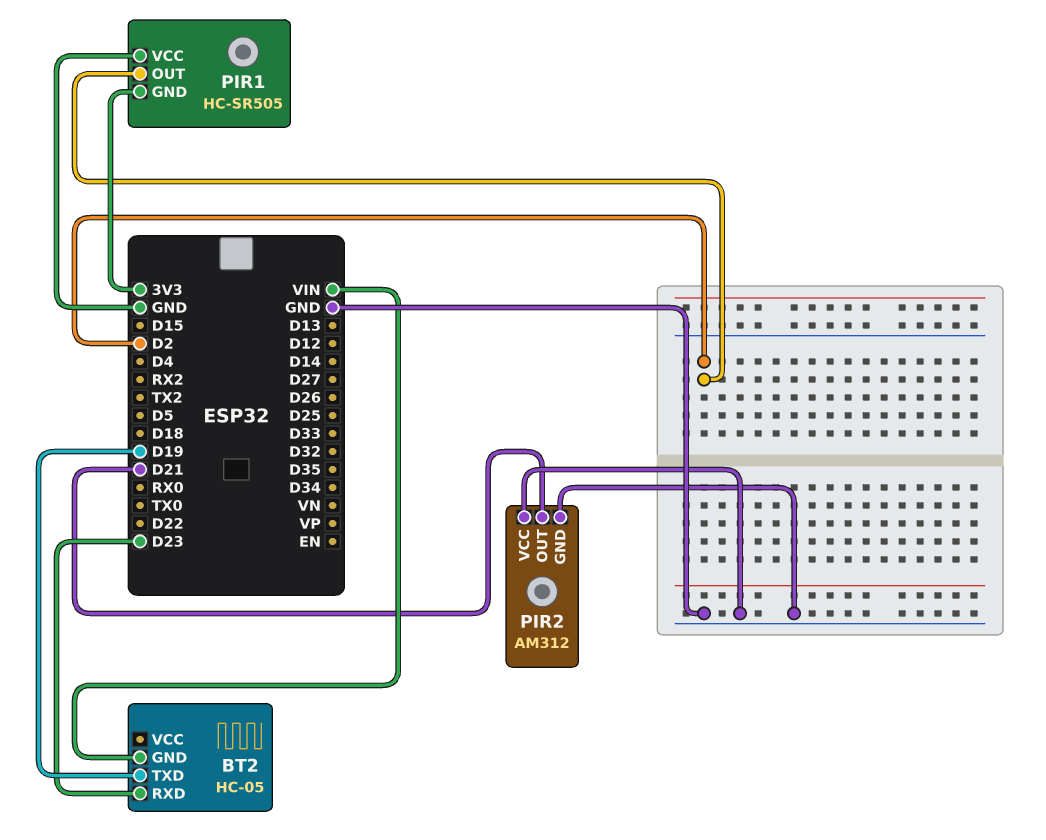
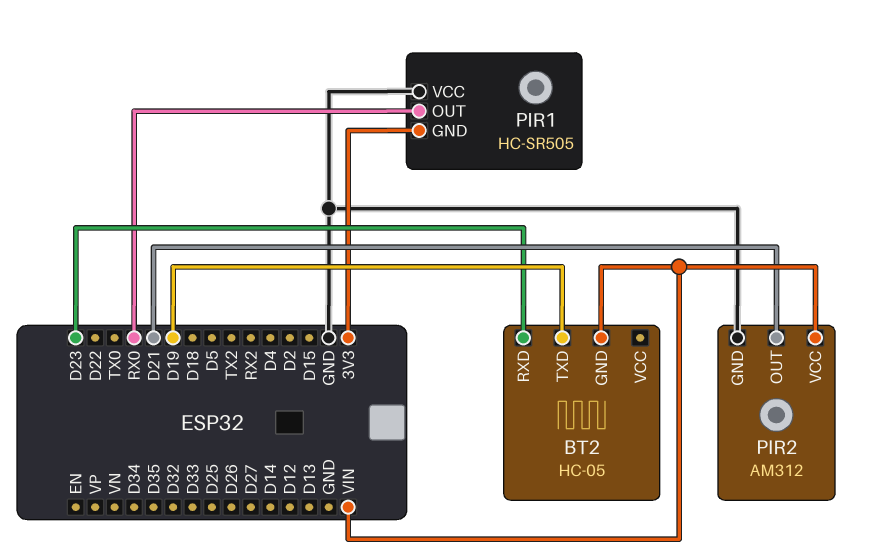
PIR1 pin OUT: D2 -> RX0
PIR2 pin VCC: GND -> VIN

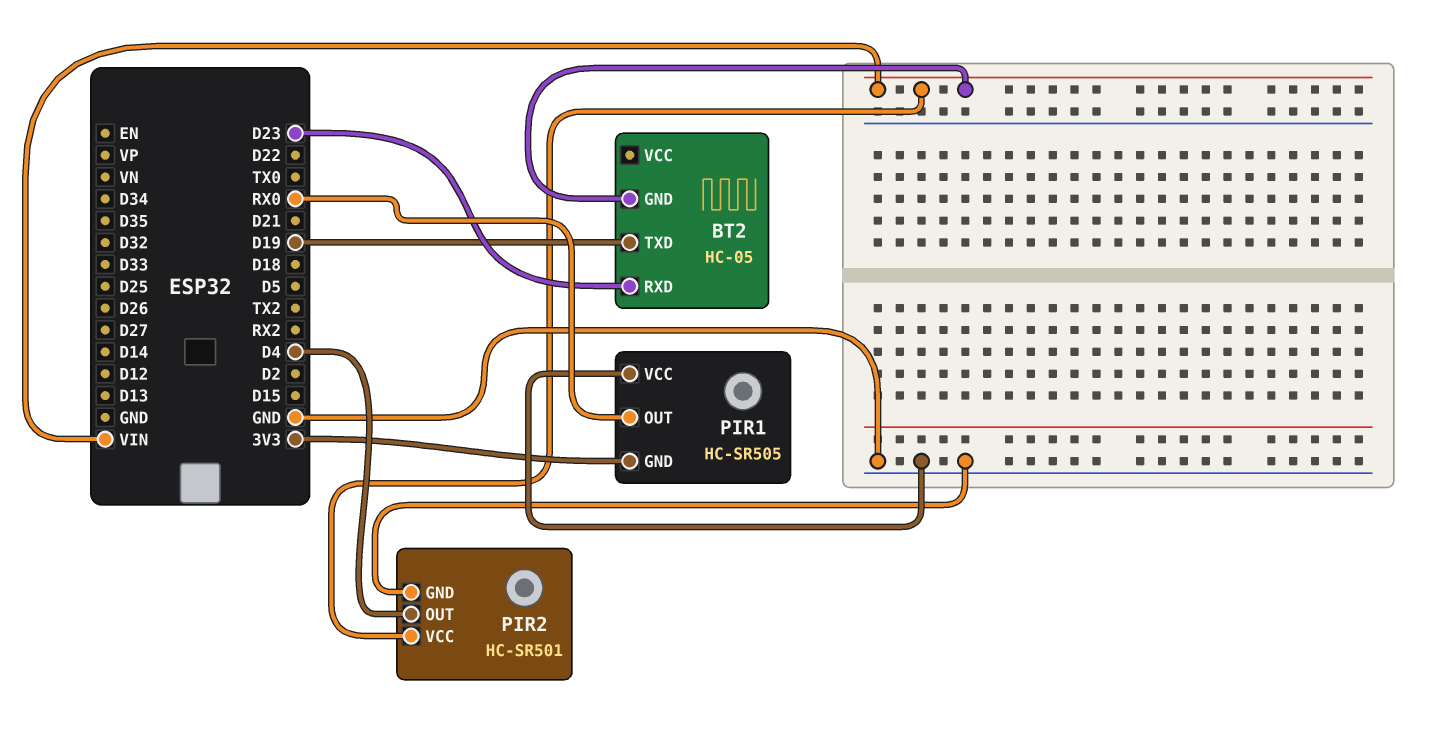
PIR2: AM312 -> HC-SR501
PIR2 pin OUT: D21 -> D4

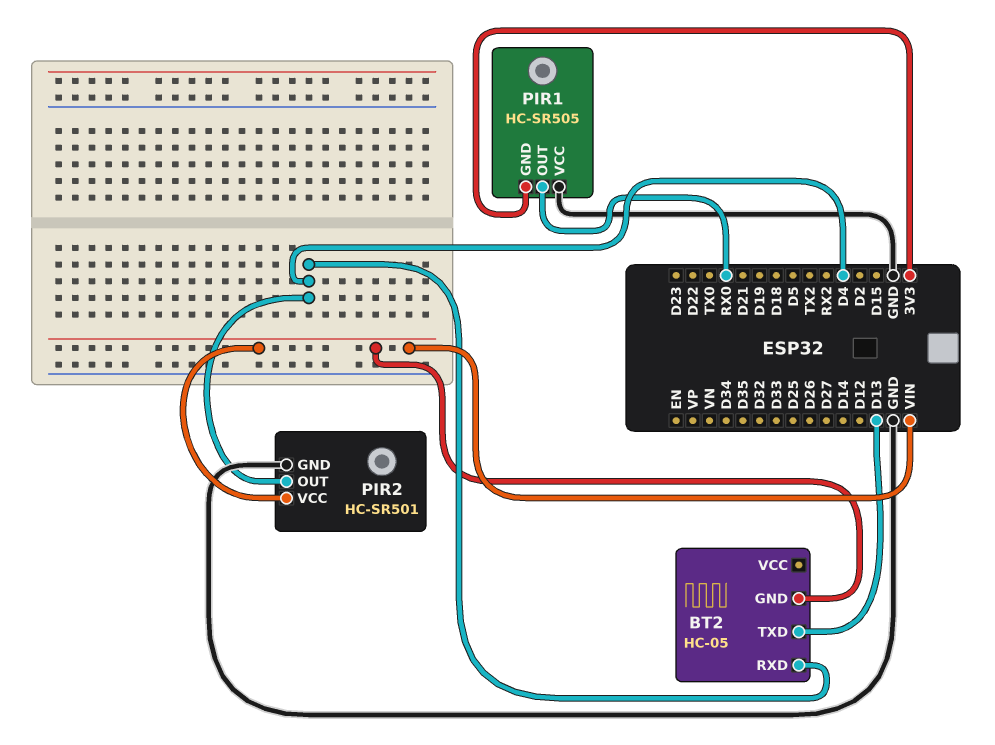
BT2 pin RXD: D23 -> D4
BT2 pin TXD: D19 -> D13

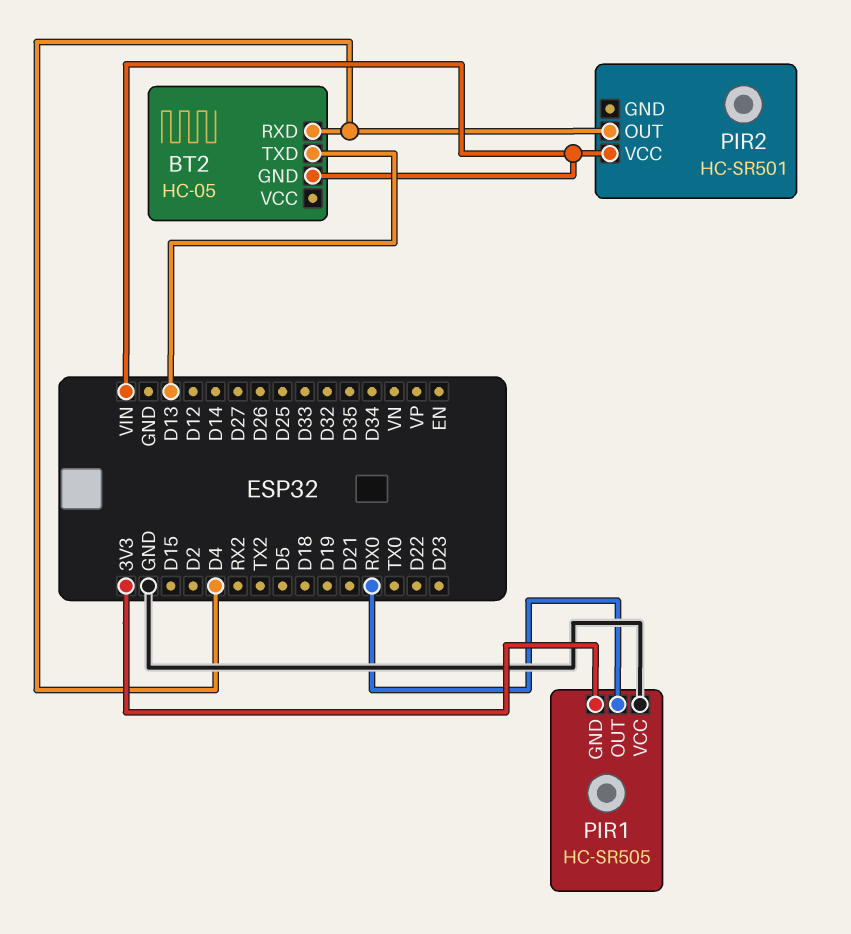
PIR2 pin GND: GND -> none

